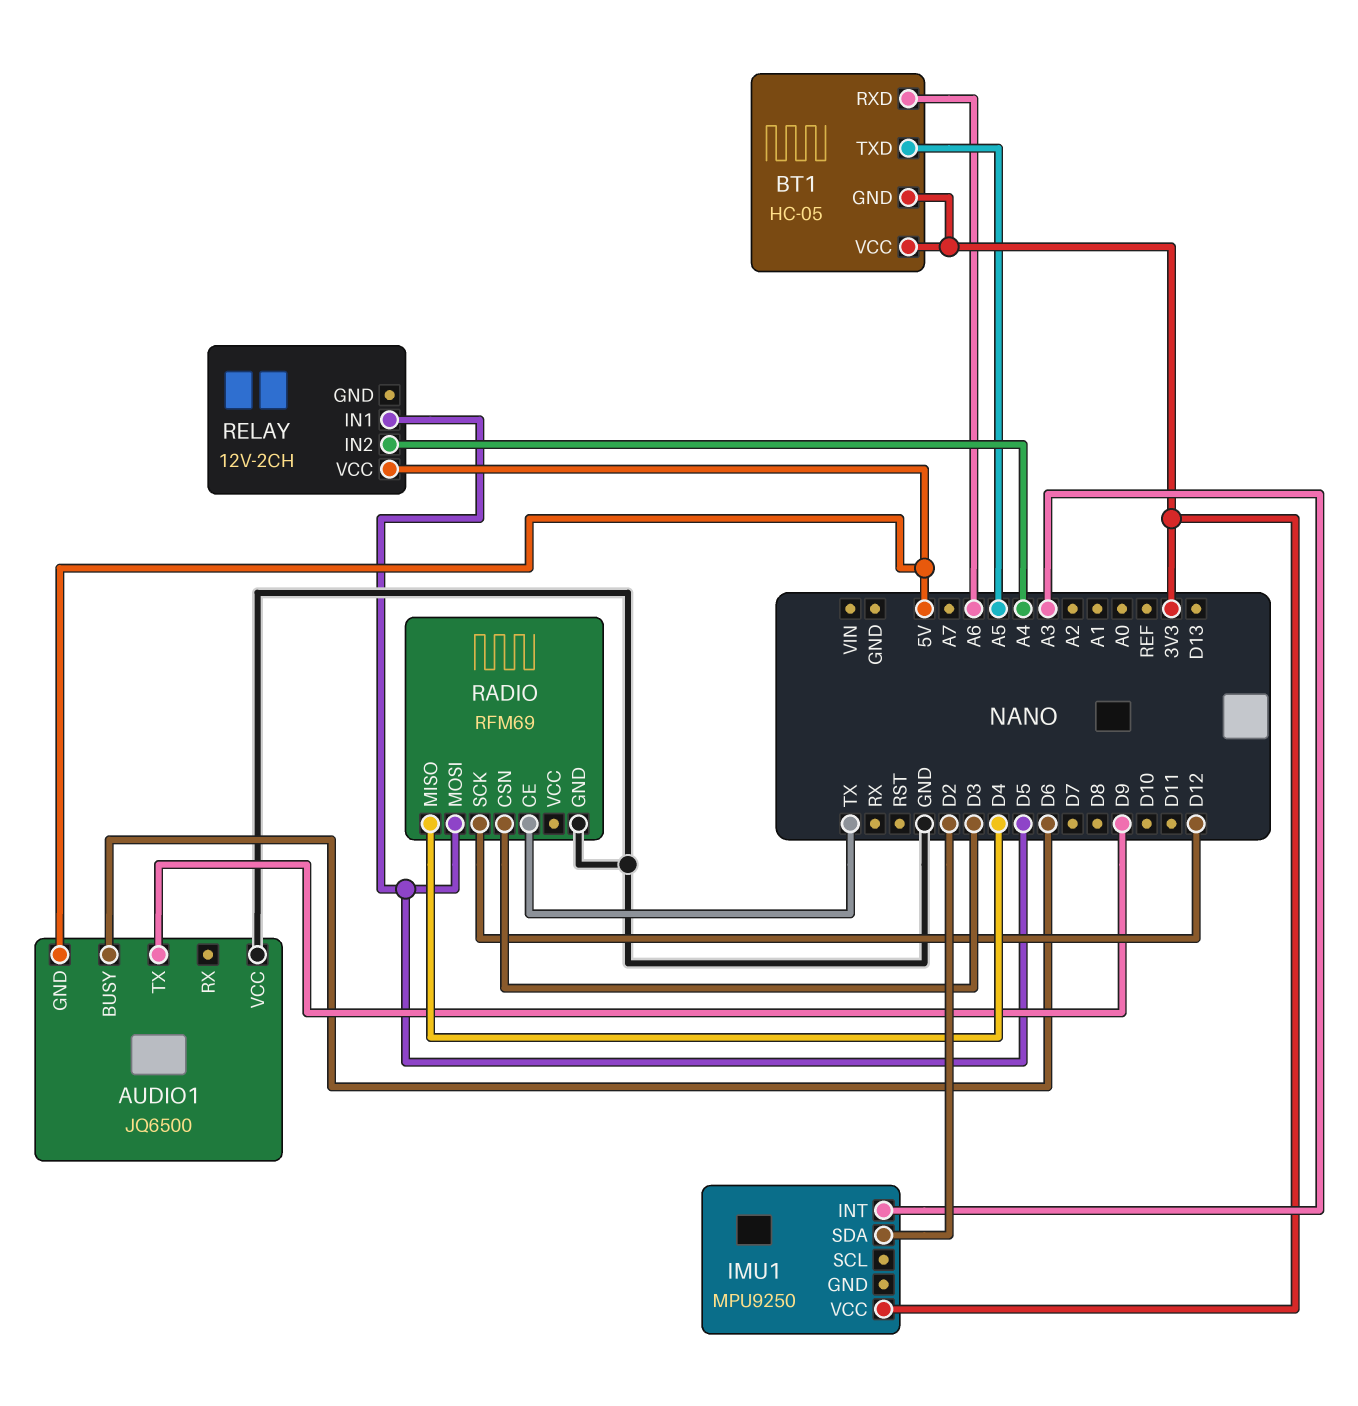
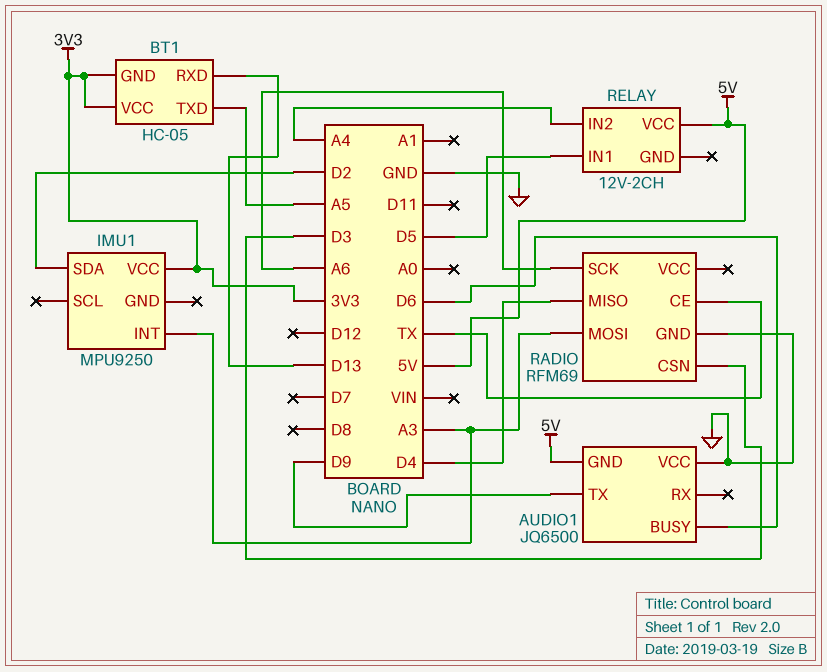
BT1 pin RXD: A6 -> D13
RADIO pin MOSI: D5 -> A3
RADIO pin SCK: D12 -> A6

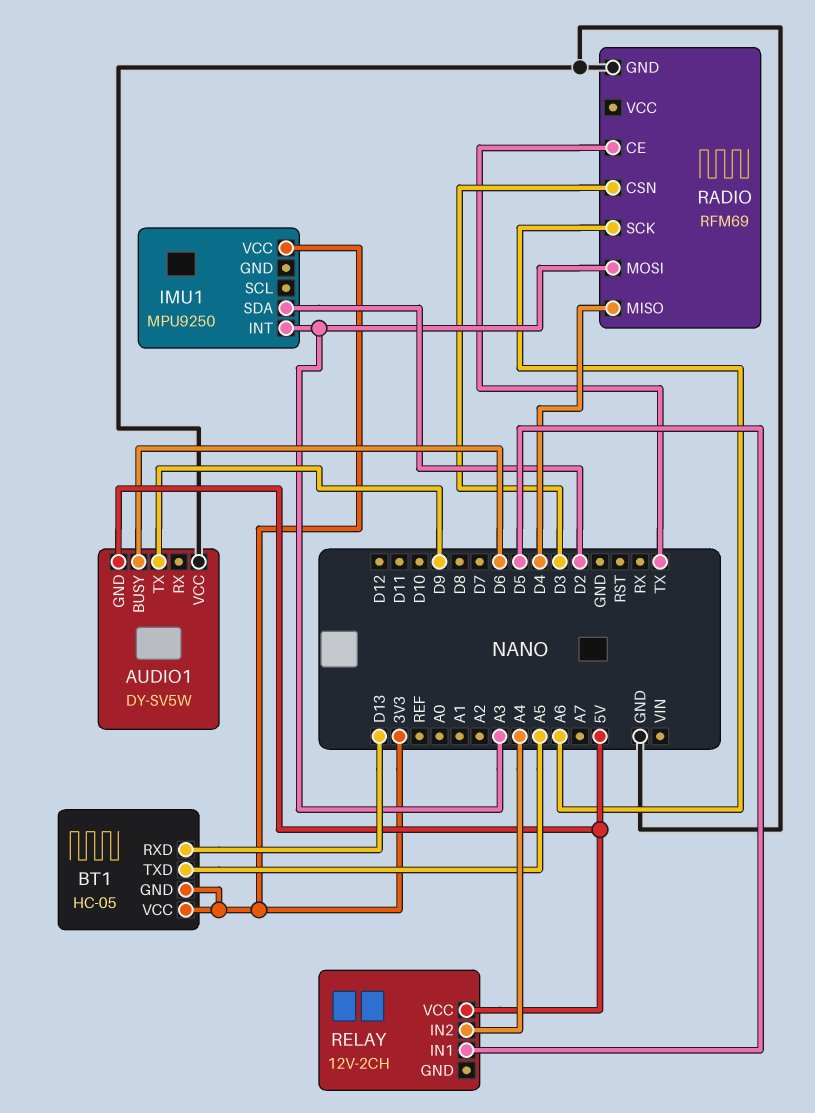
AUDIO1: JQ6500 -> DY-SV5W

